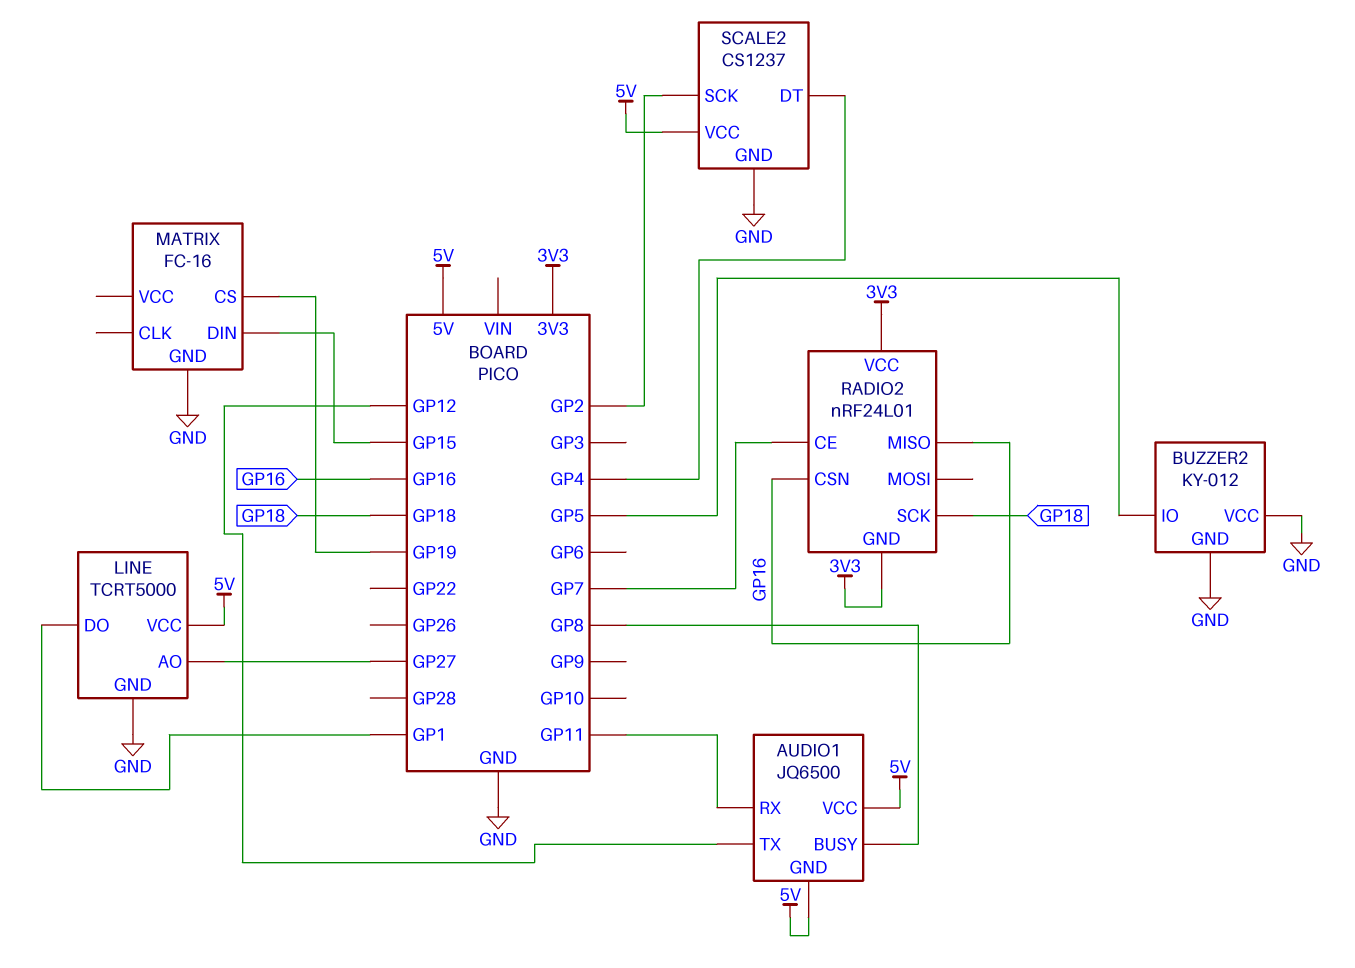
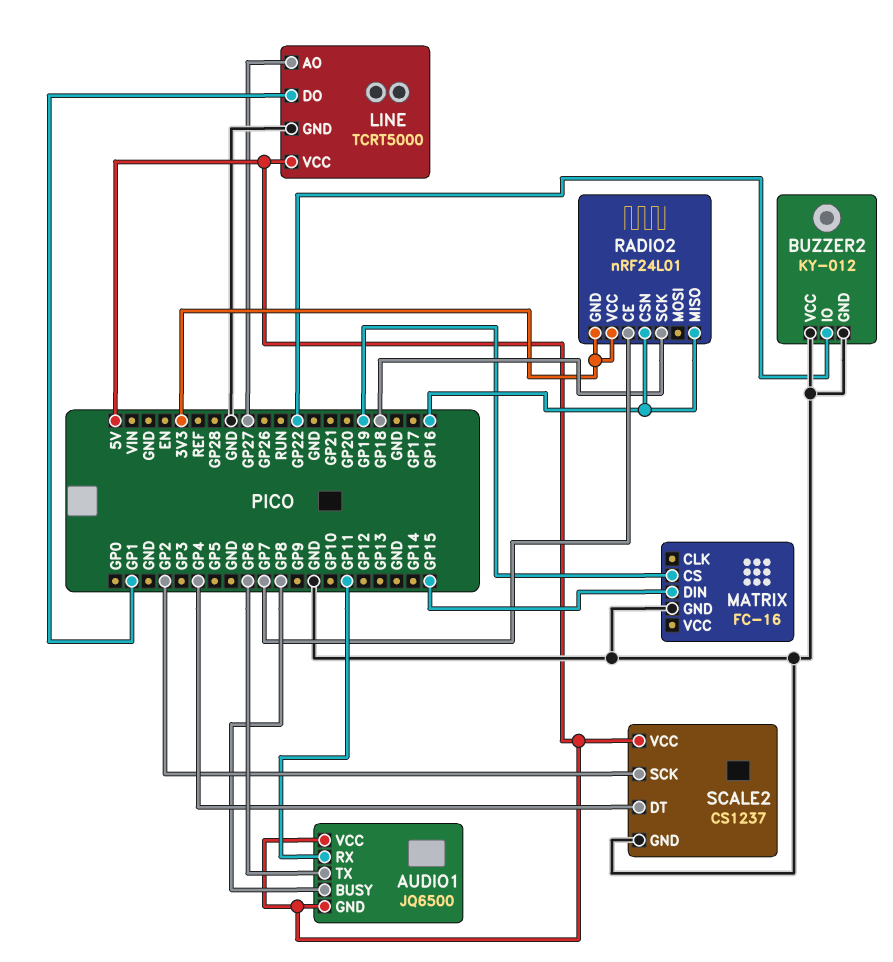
AUDIO1 pin TX: GP12 -> GP6
BUZZER2 pin IO: GP5 -> GP22

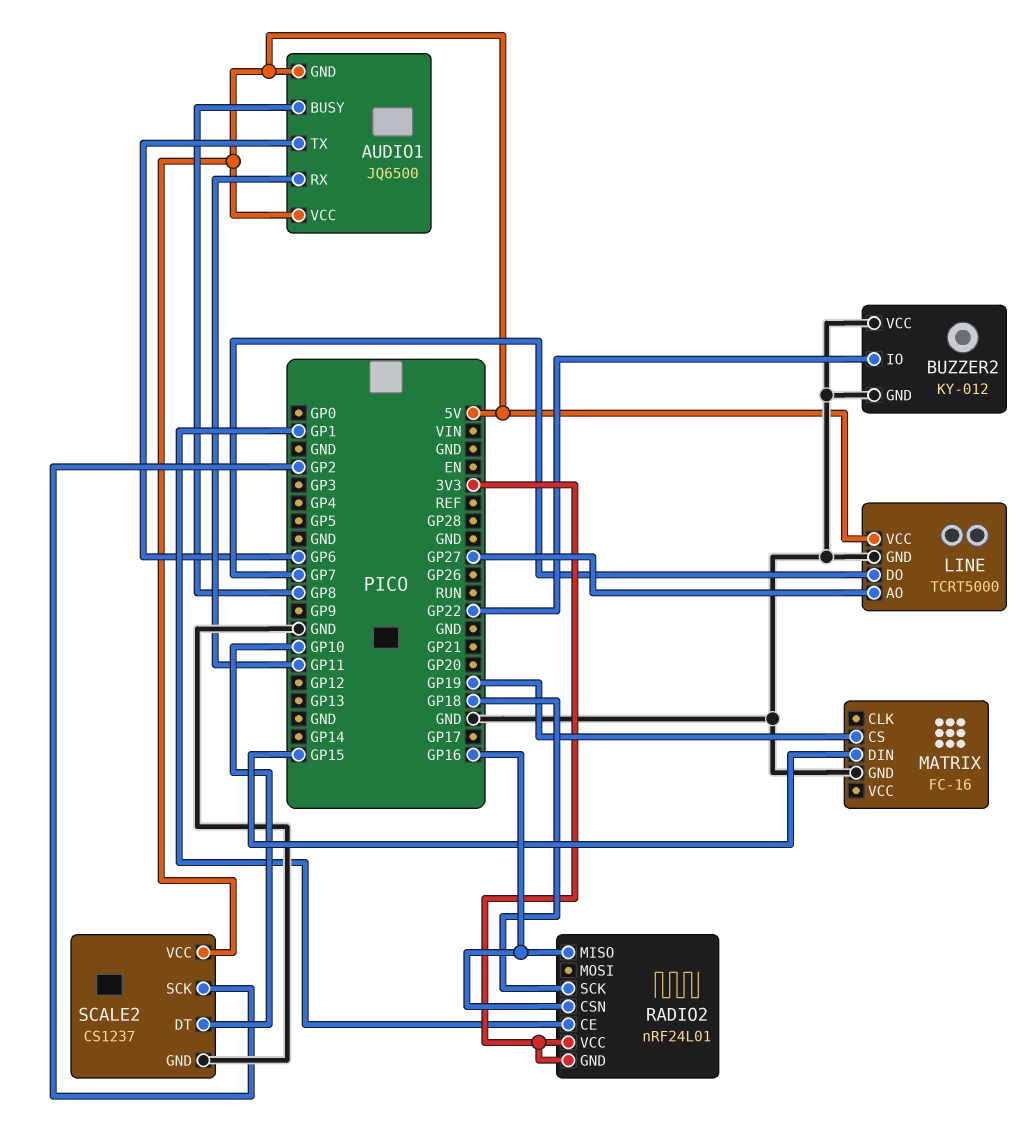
LINE pin DO: GP1 -> GP7
RADIO2 pin CE: GP7 -> GP1
SCALE2 pin DT: GP4 -> GP10

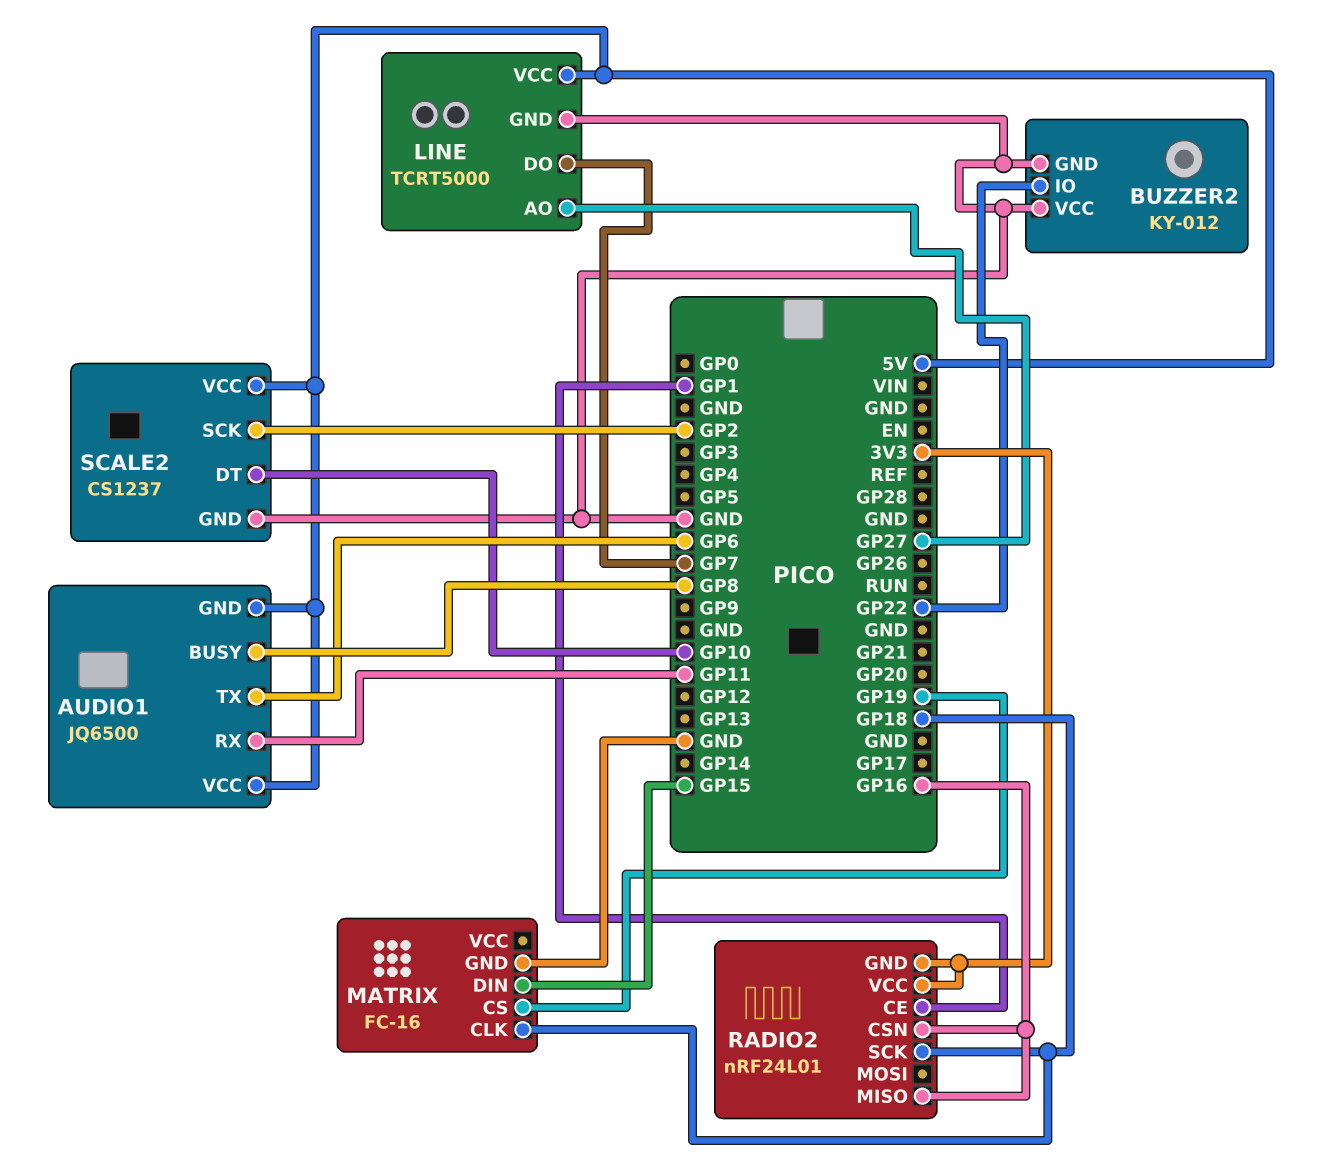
MATRIX pin CLK: none -> GP18

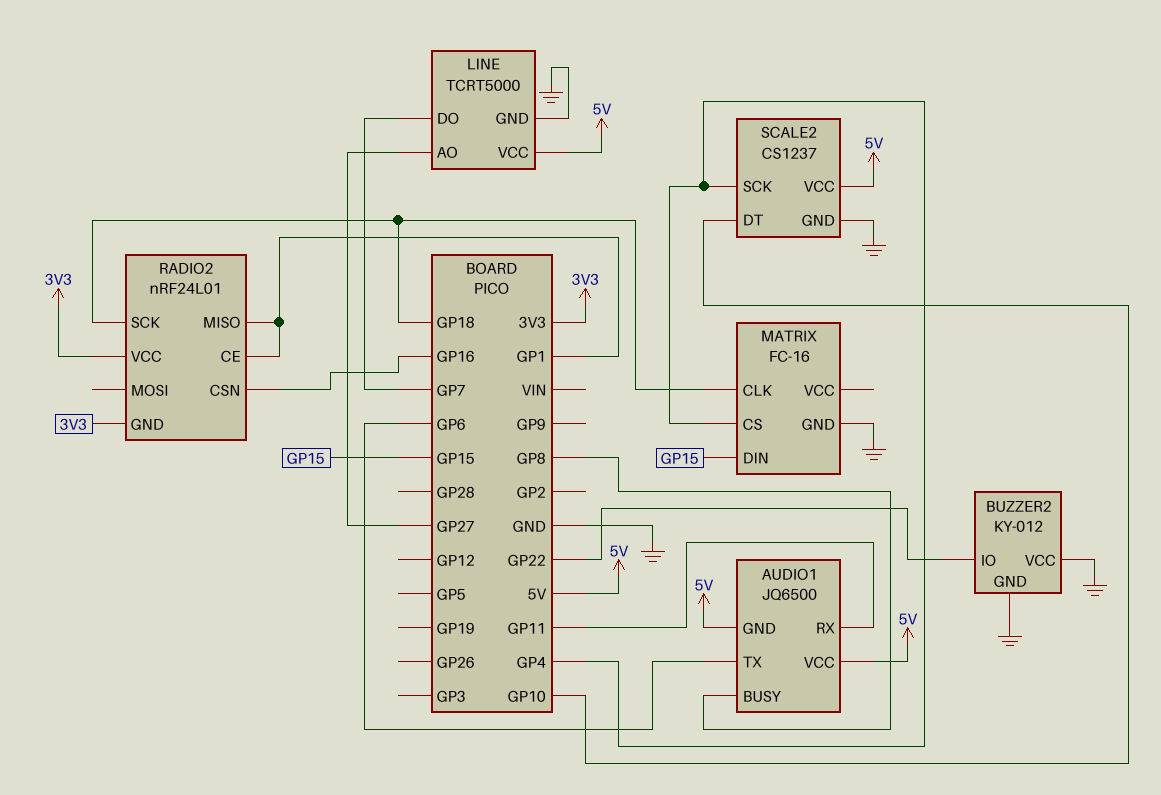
MATRIX pin CS: GP19 -> GP4
RADIO2 pin MISO: GP16 -> GP1
SCALE2 pin SCK: GP2 -> GP4

